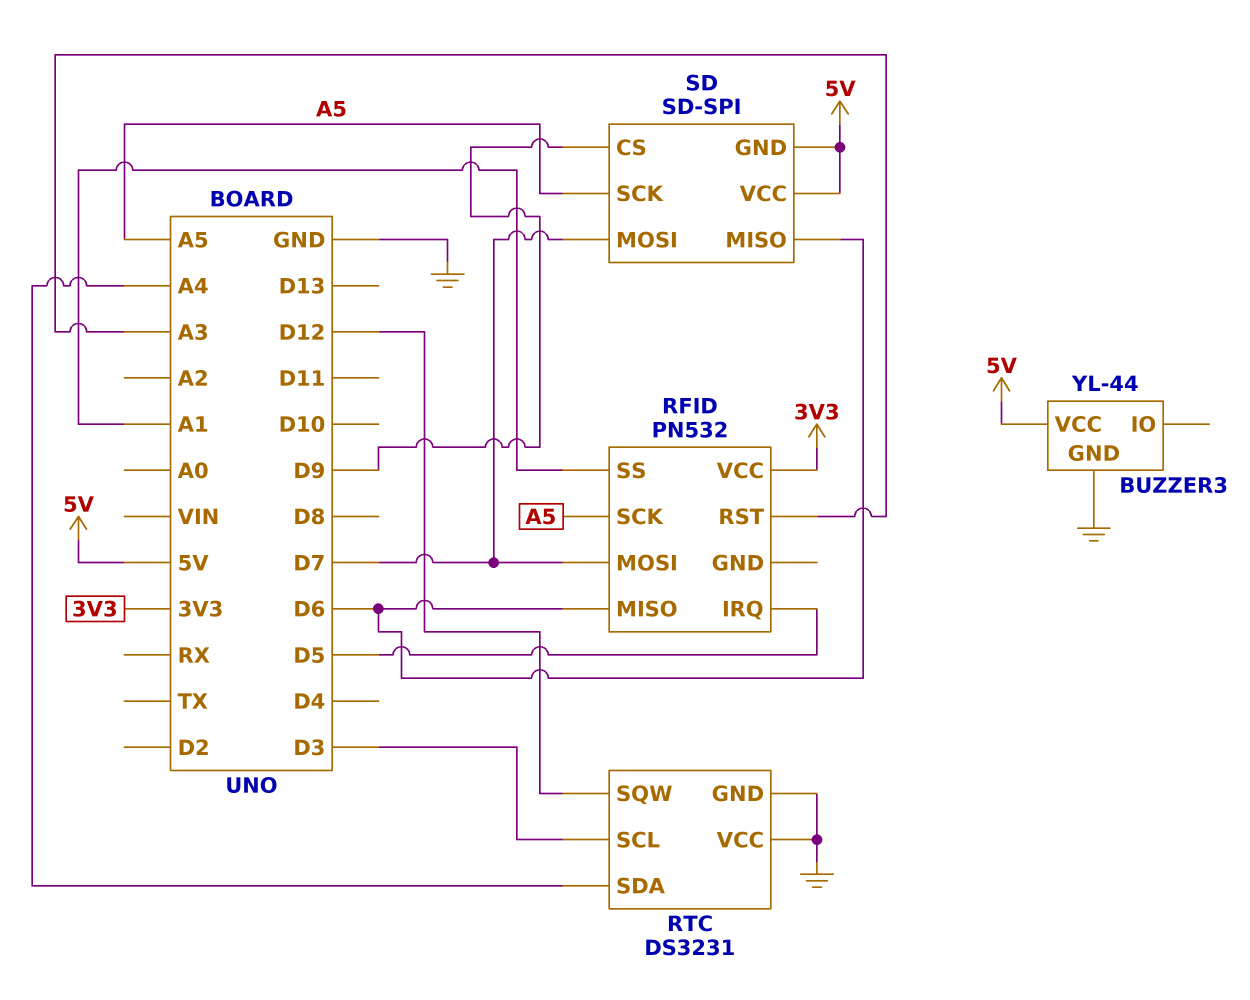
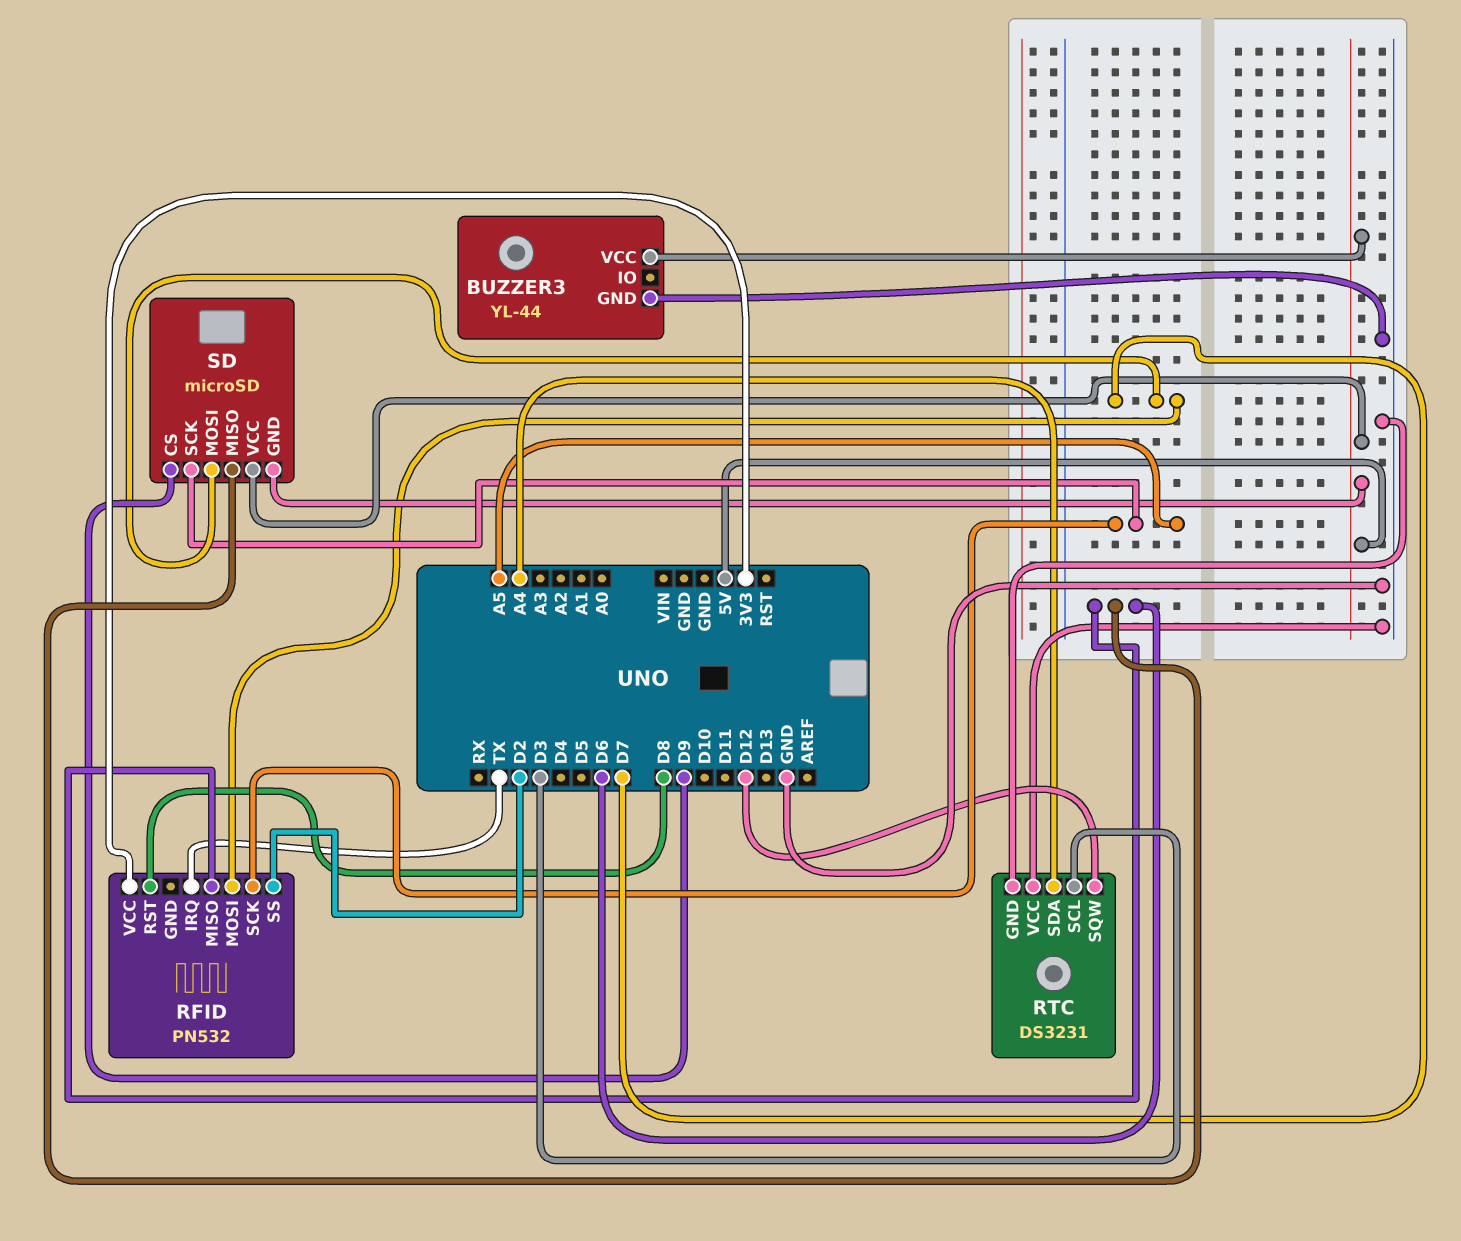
RFID pin IRQ: D5 -> TX
RFID pin RST: A3 -> D8
RFID pin SS: A1 -> D2
SD: SD-SPI -> microSD

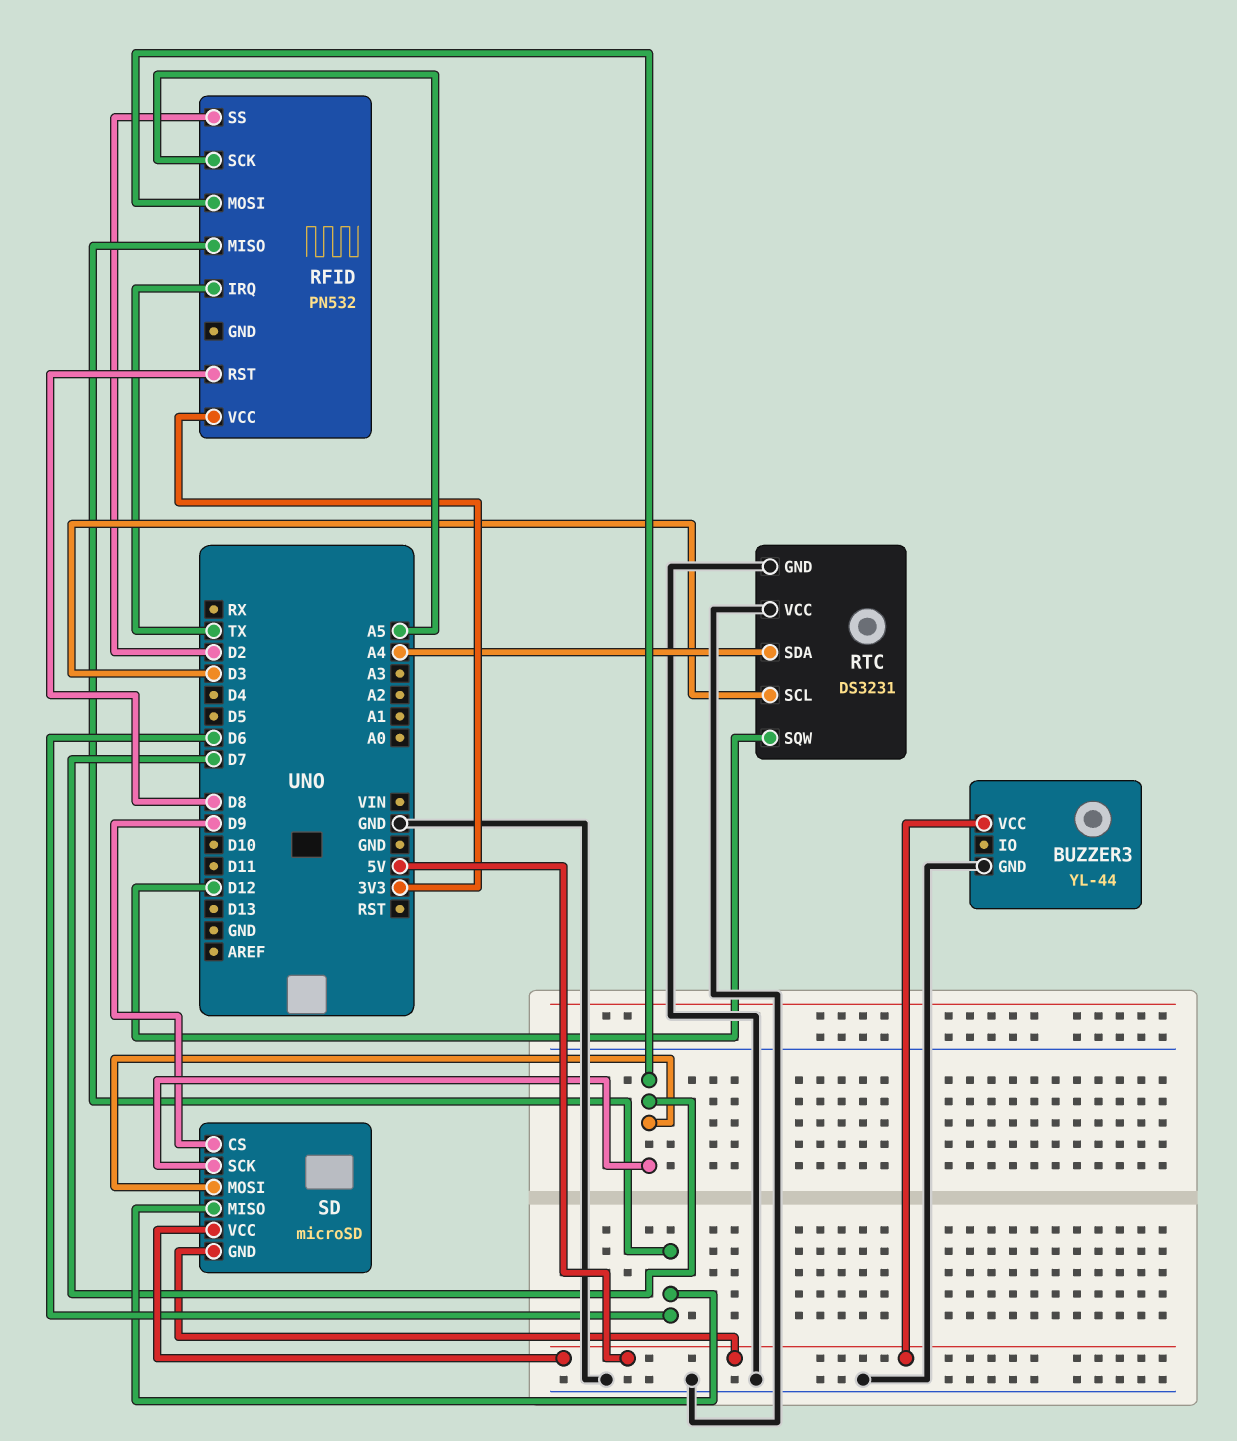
SD pin SCK: A5 -> D7

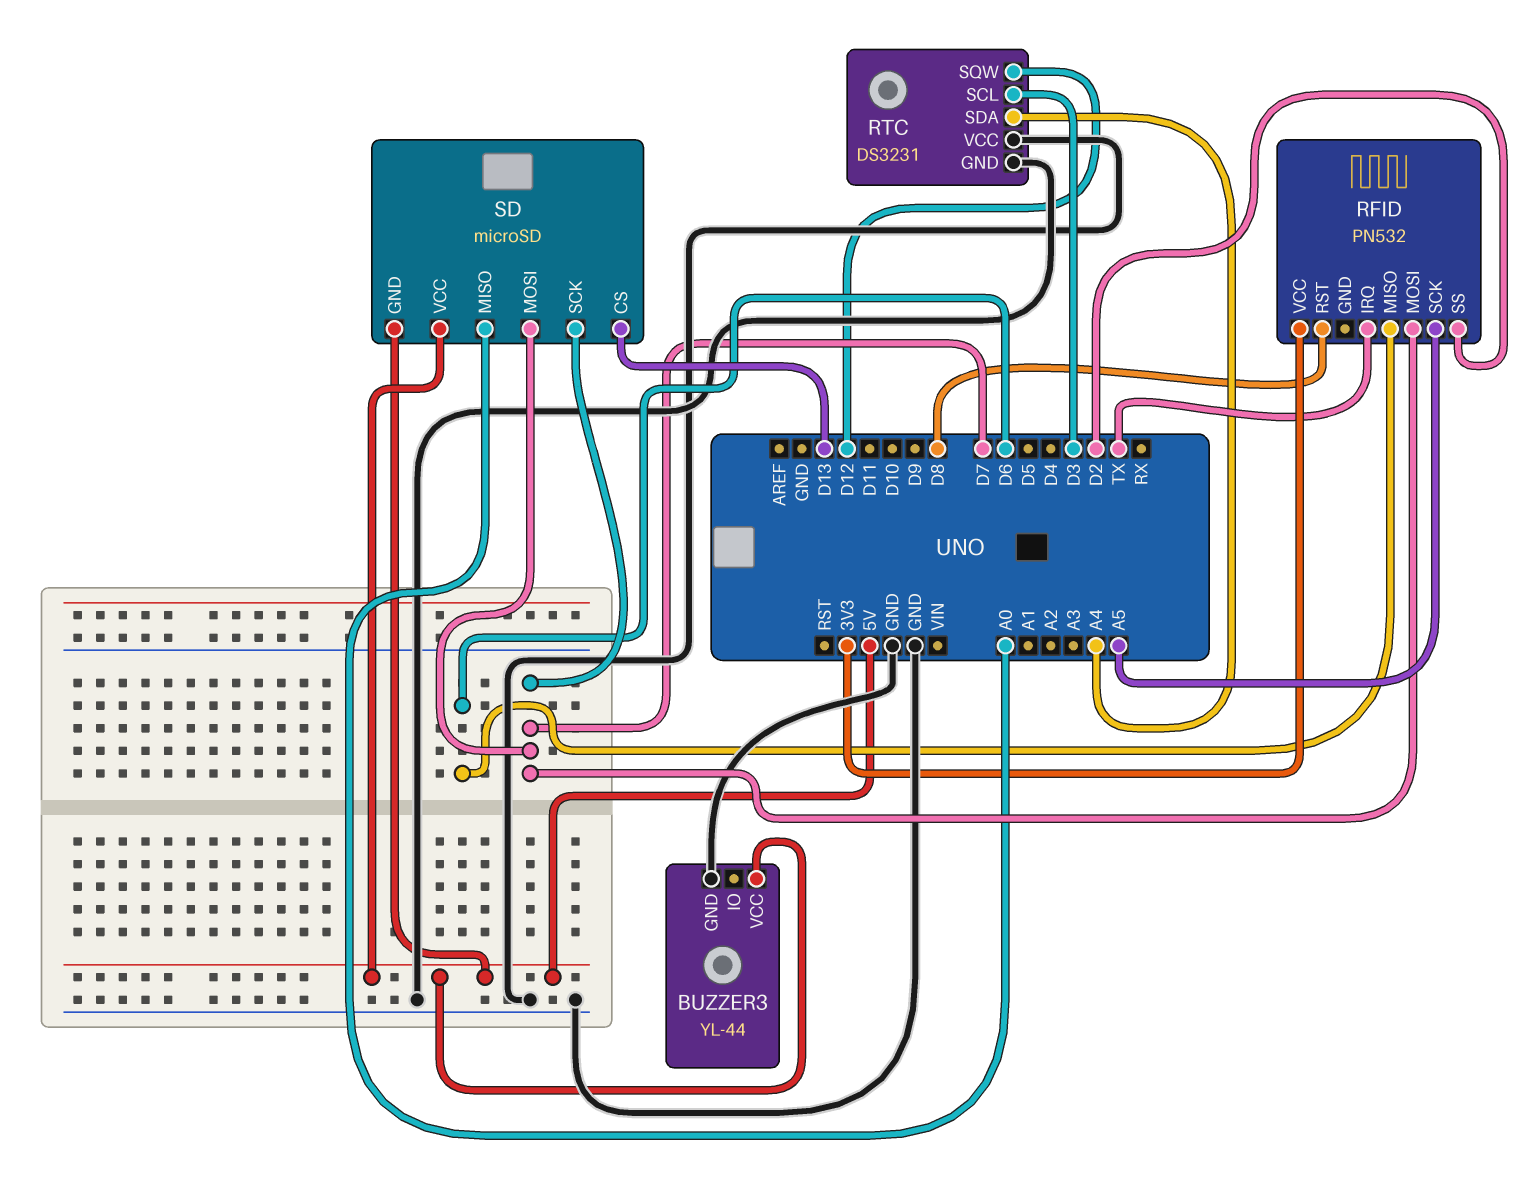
SD pin CS: D9 -> D13
SD pin MISO: D6 -> A0

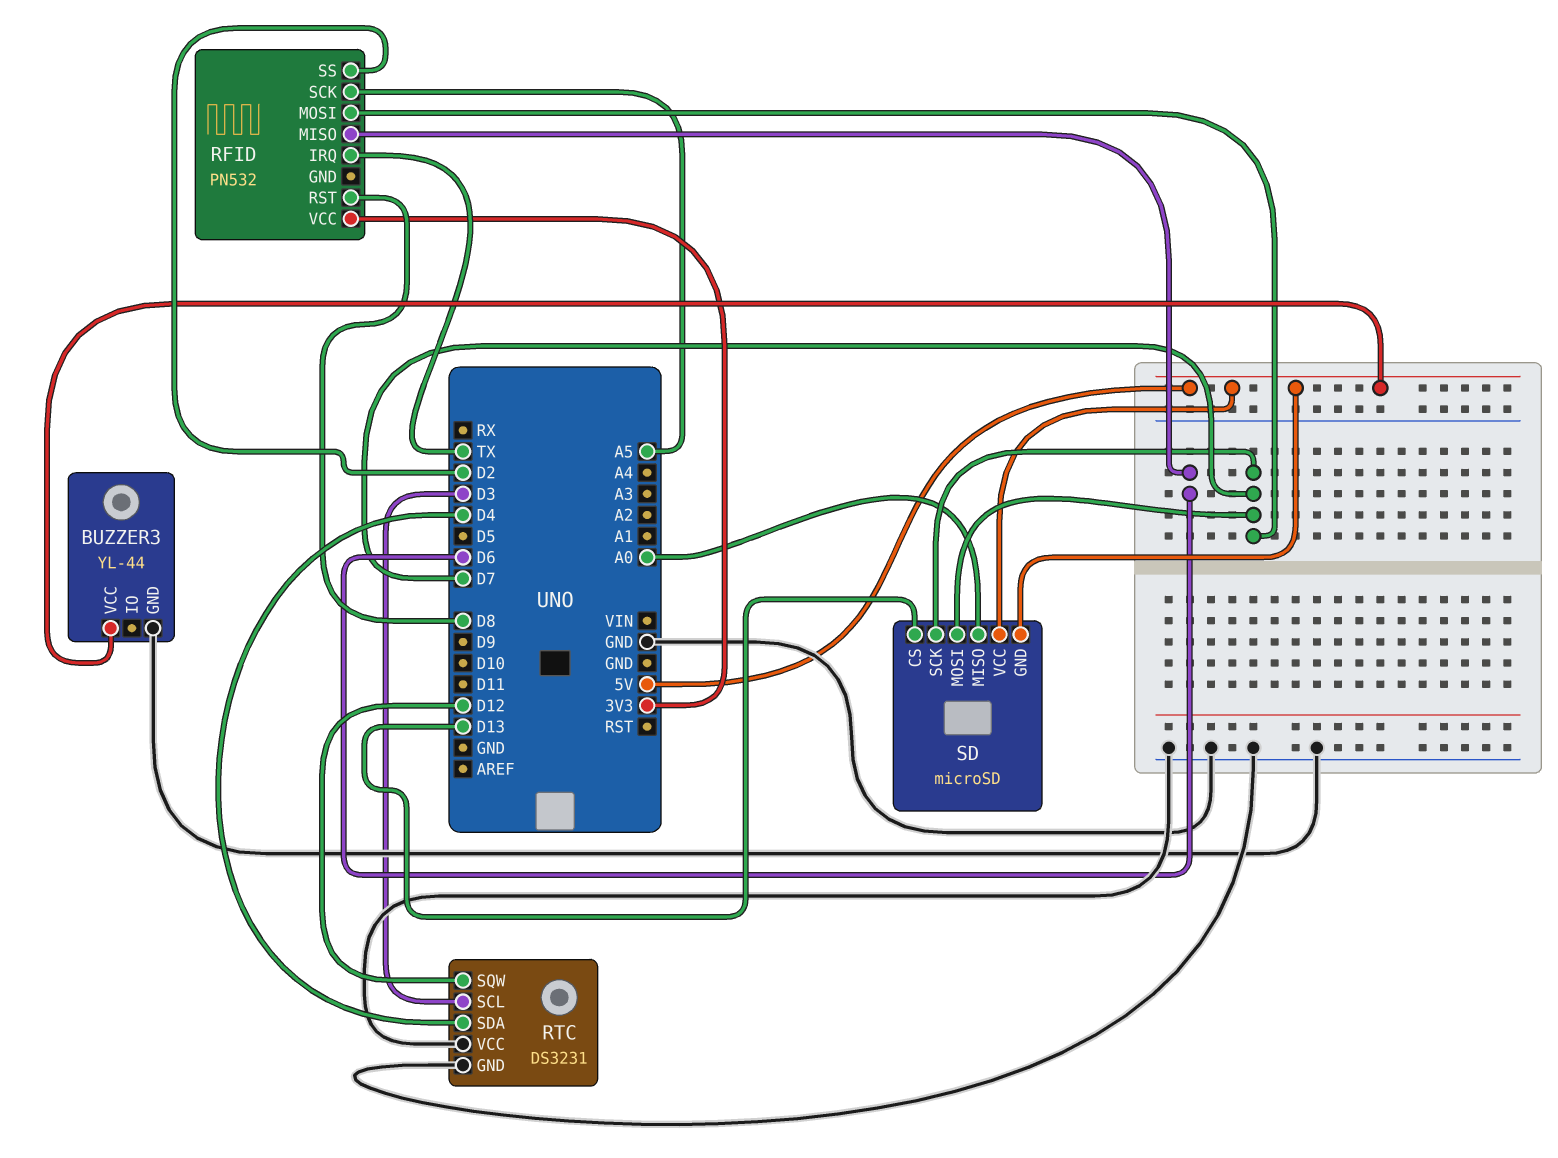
RTC pin SDA: A4 -> D4

